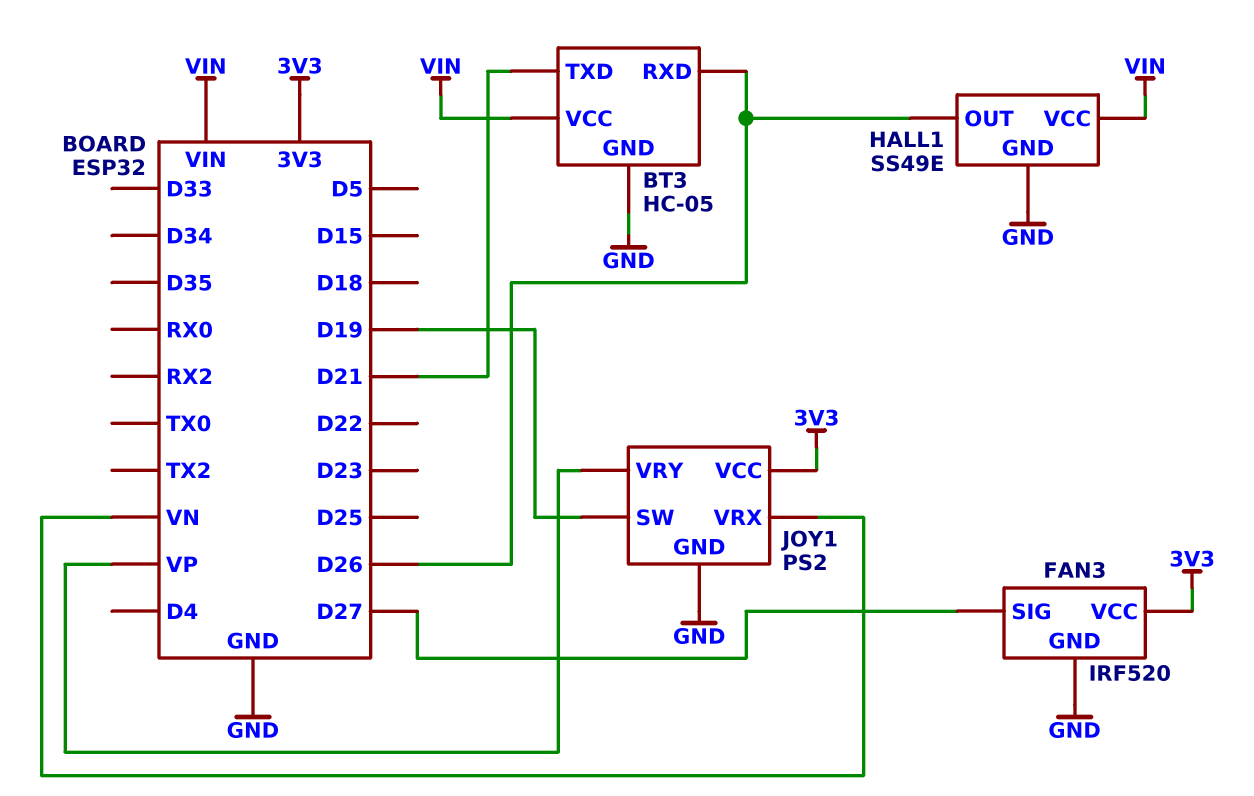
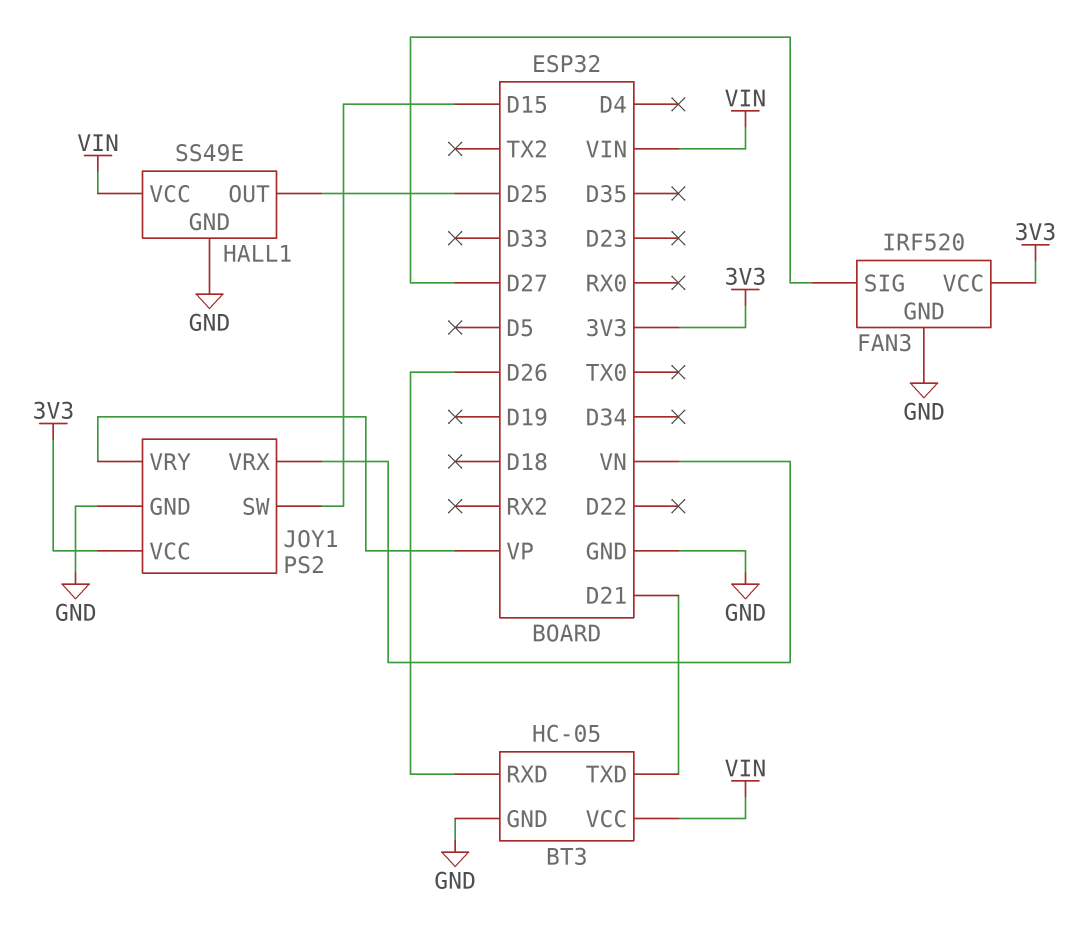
HALL1 pin OUT: D26 -> D25
JOY1 pin SW: D19 -> D15

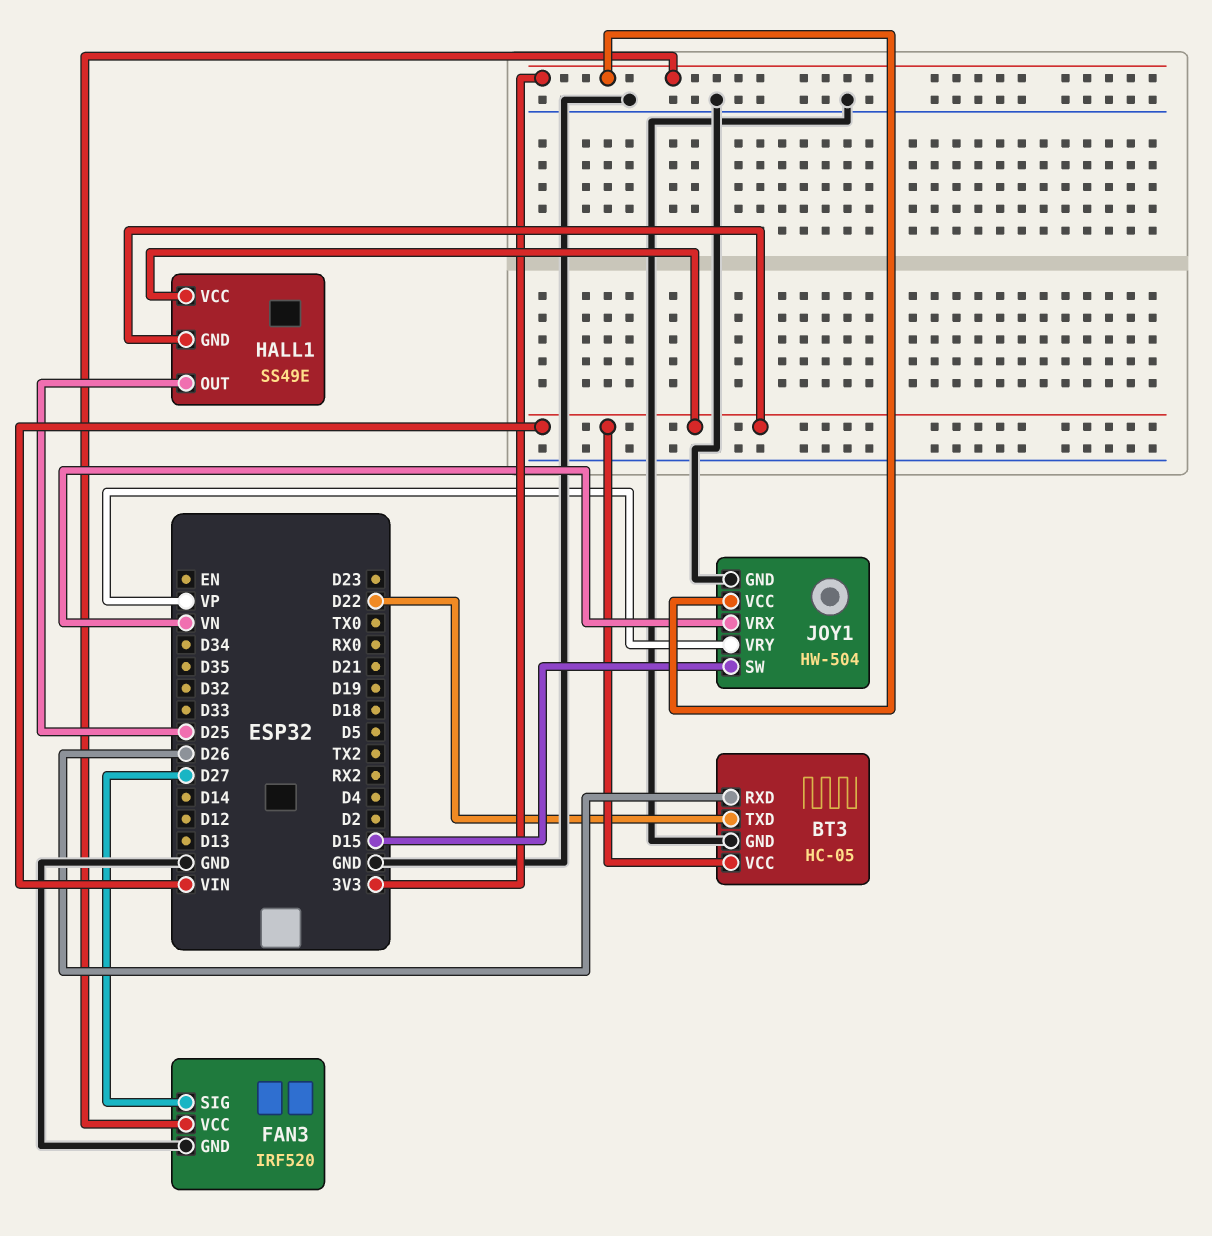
BT3 pin TXD: D21 -> D22
HALL1 pin GND: GND -> VIN
JOY1: PS2 -> HW-504

